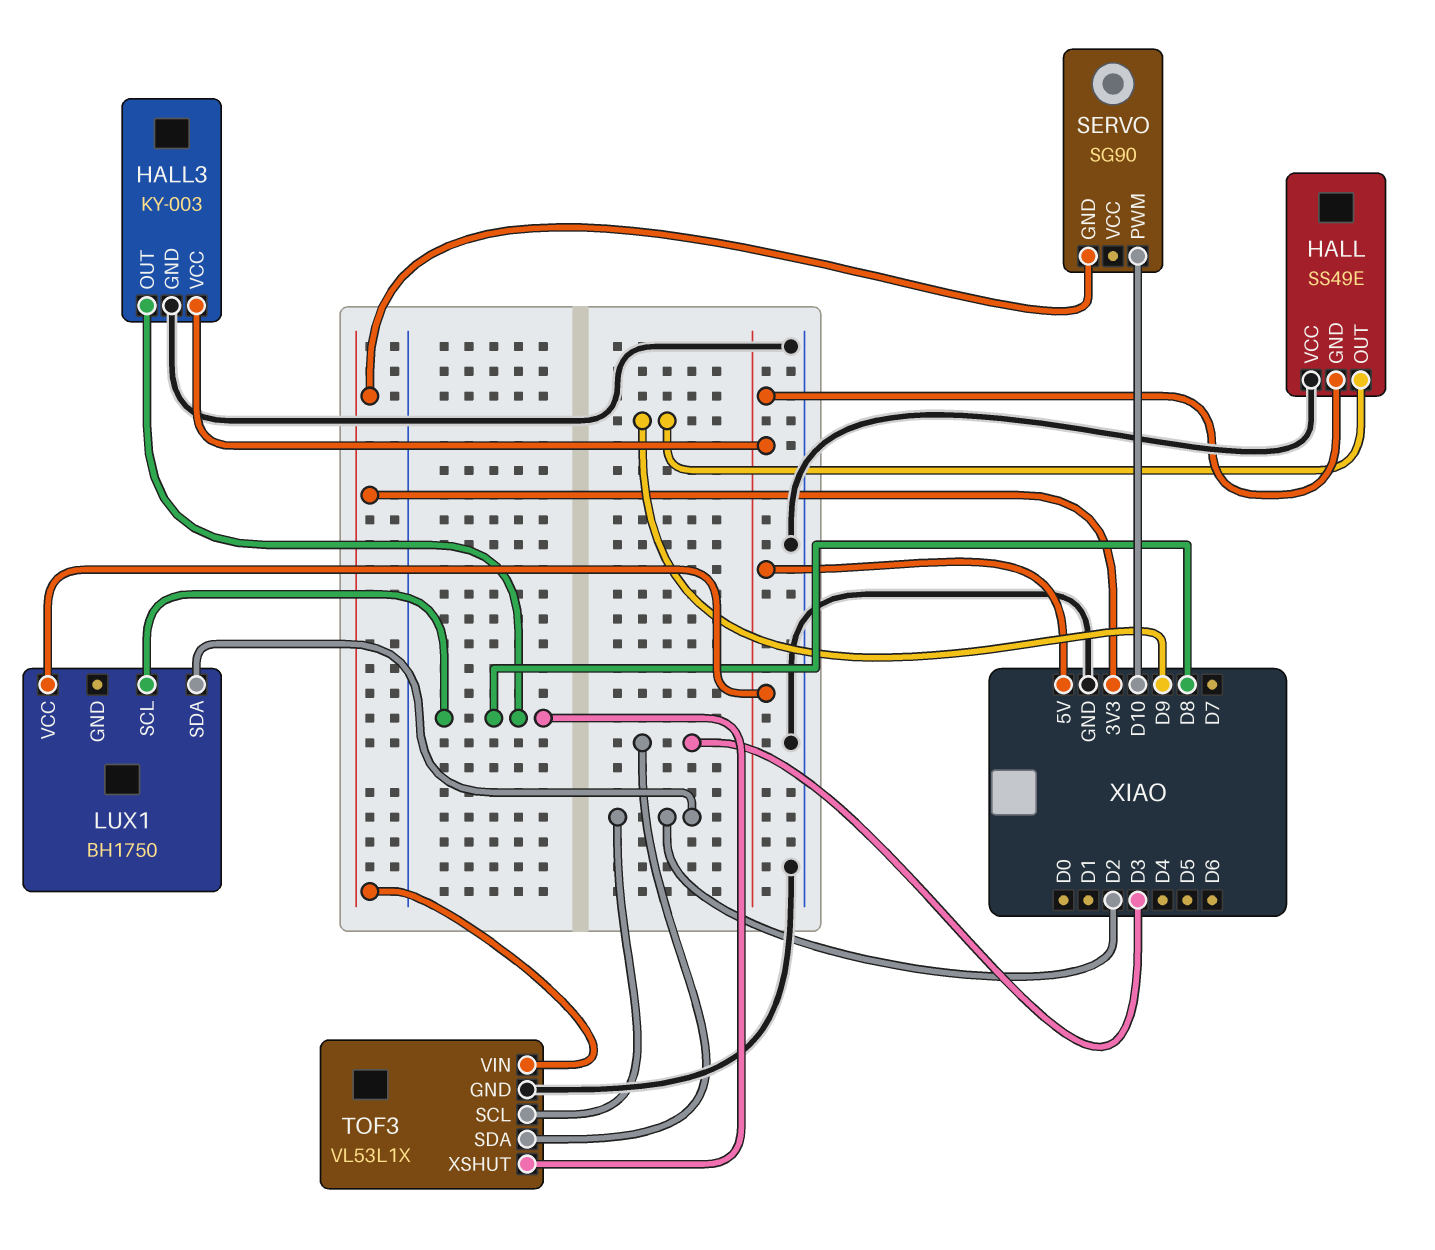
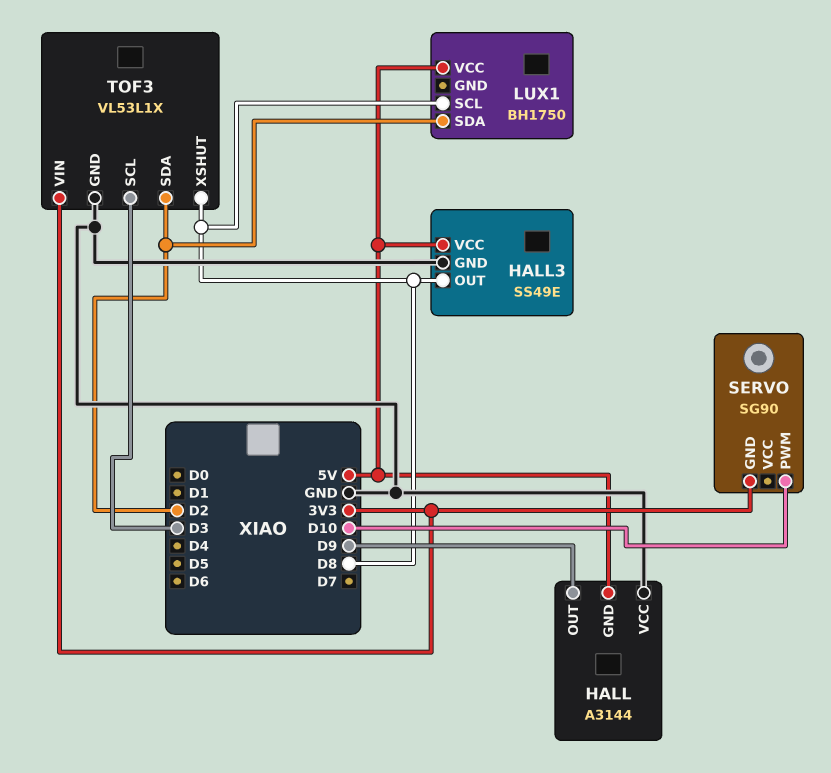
HALL: SS49E -> A3144
HALL3: KY-003 -> SS49E
TOF3 pin SCL: D2 -> D3
TOF3 pin SDA: D3 -> D2

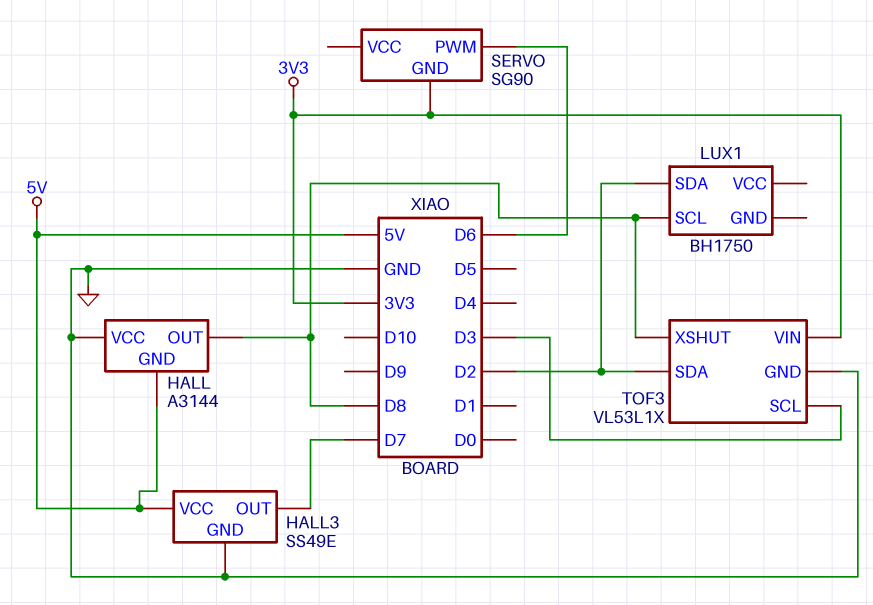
HALL pin OUT: D9 -> D8
HALL3 pin OUT: D8 -> D7
LUX1 pin VCC: 5V -> none
SERVO pin PWM: D10 -> D6

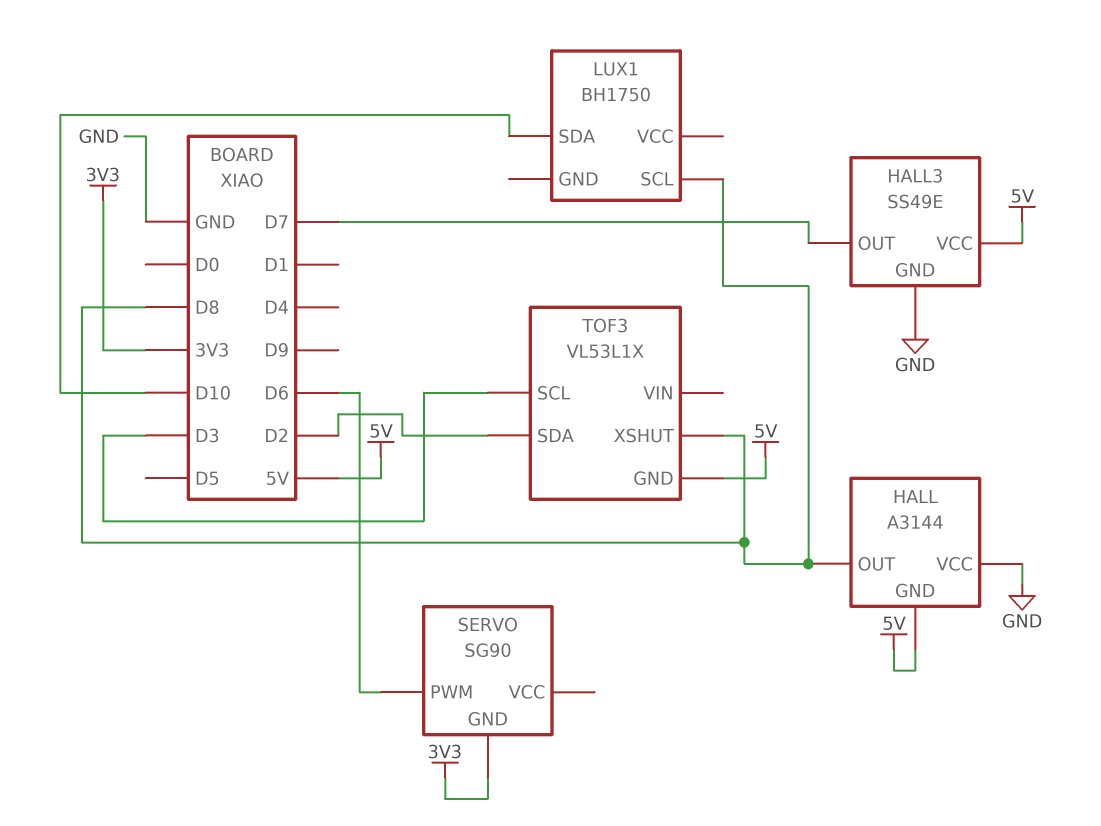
LUX1 pin SDA: D2 -> D10
TOF3 pin GND: GND -> 5V
TOF3 pin VIN: 3V3 -> none

